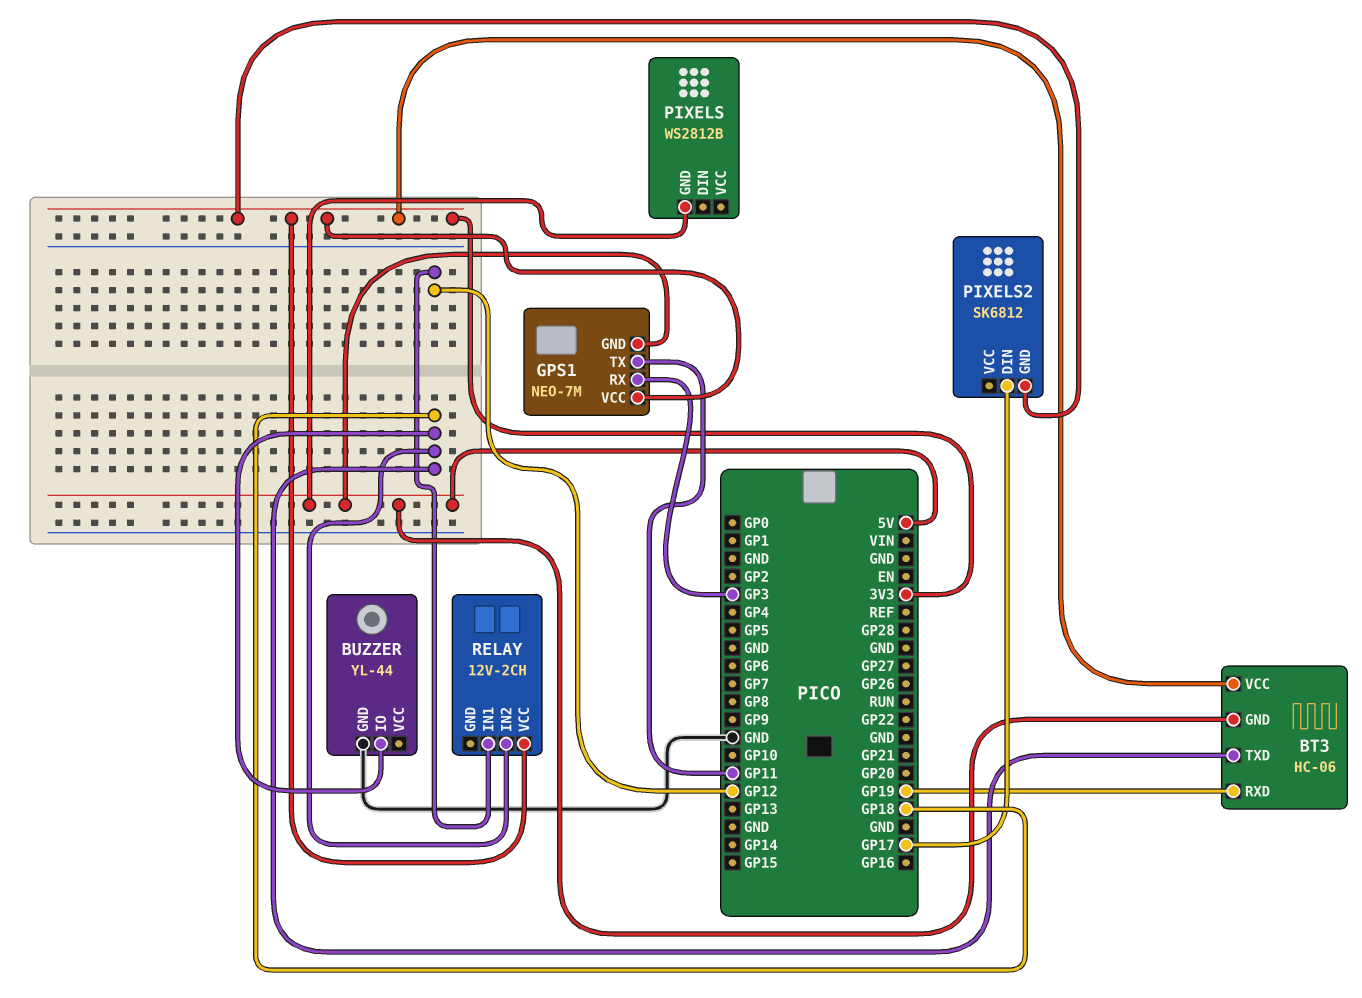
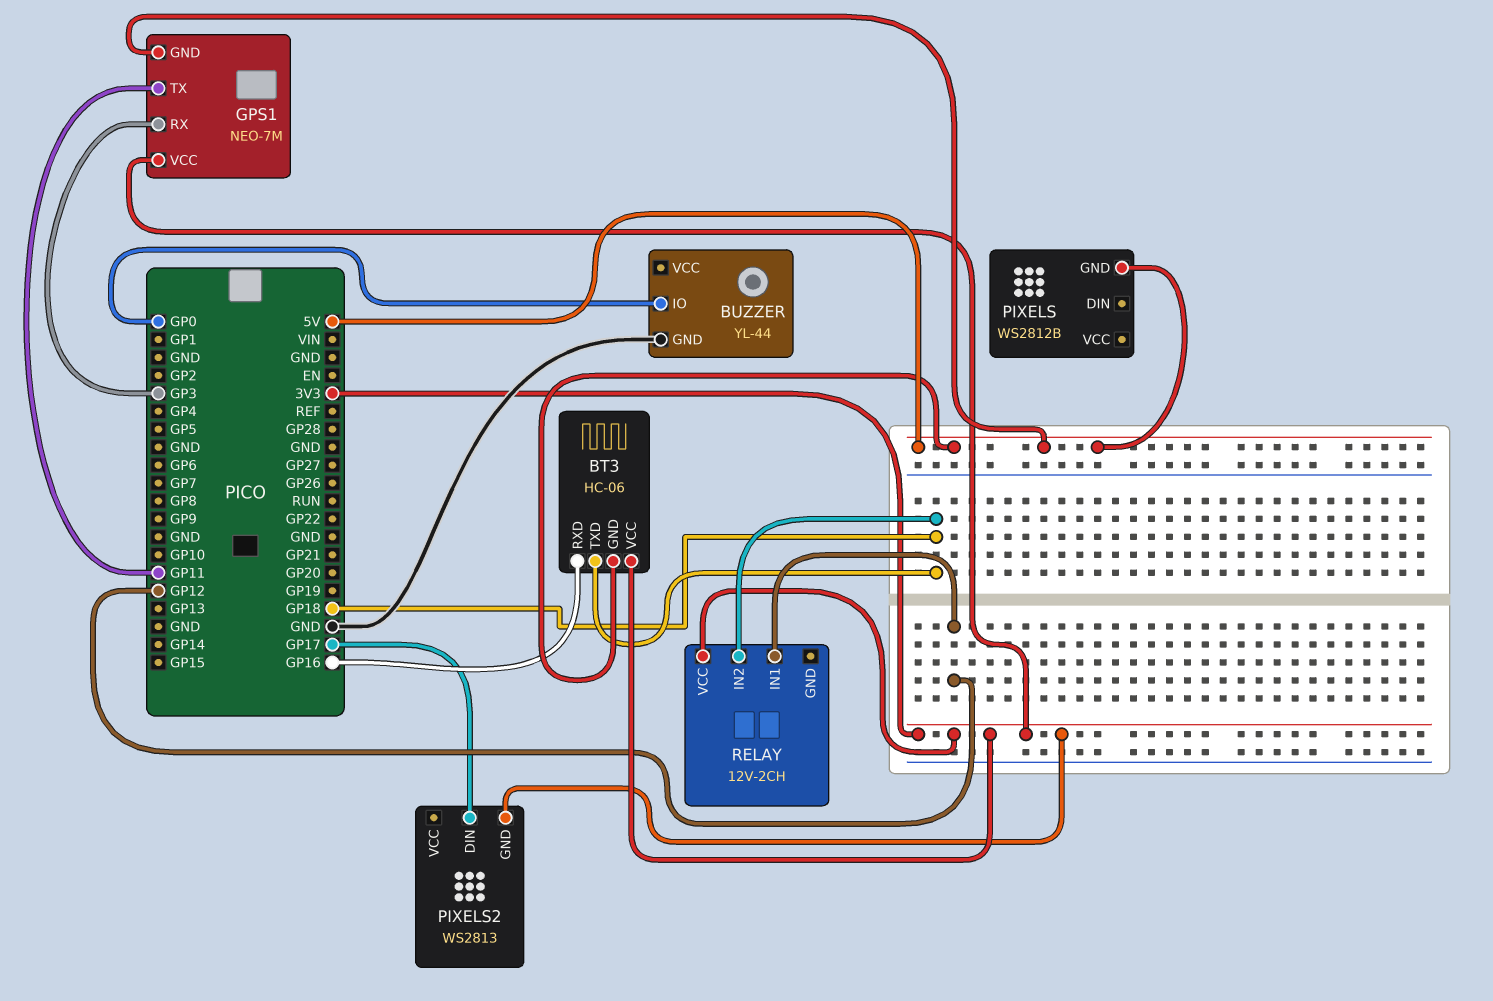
BT3 pin RXD: GP19 -> GP16
BUZZER pin IO: GP18 -> GP0
PIXELS2: SK6812 -> WS2813

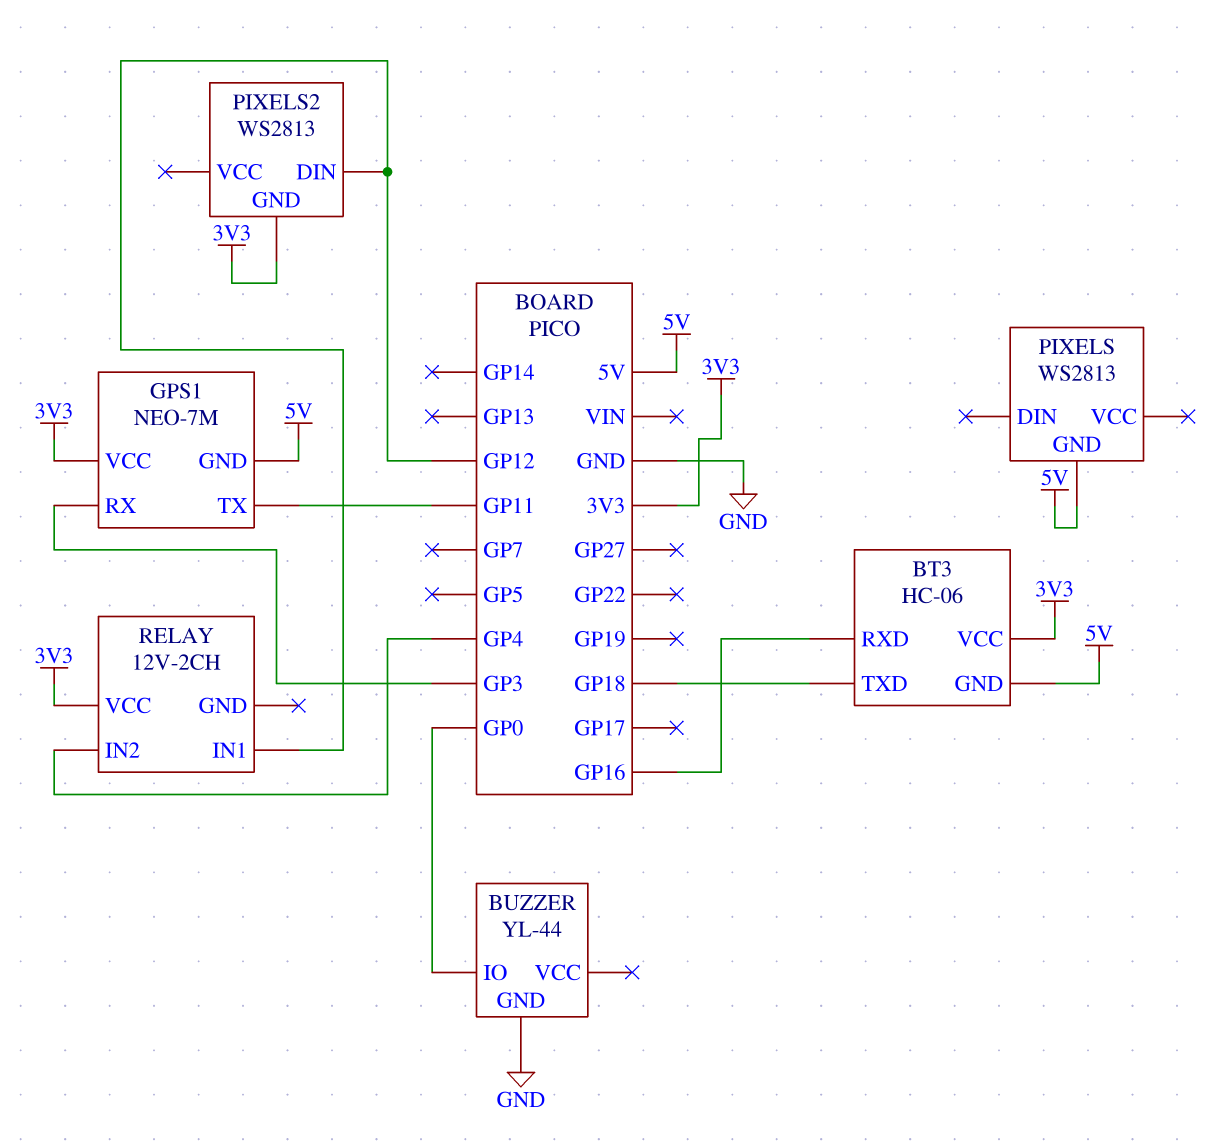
PIXELS: WS2812B -> WS2813
PIXELS2 pin DIN: GP17 -> GP12
RELAY pin IN2: GP18 -> GP4

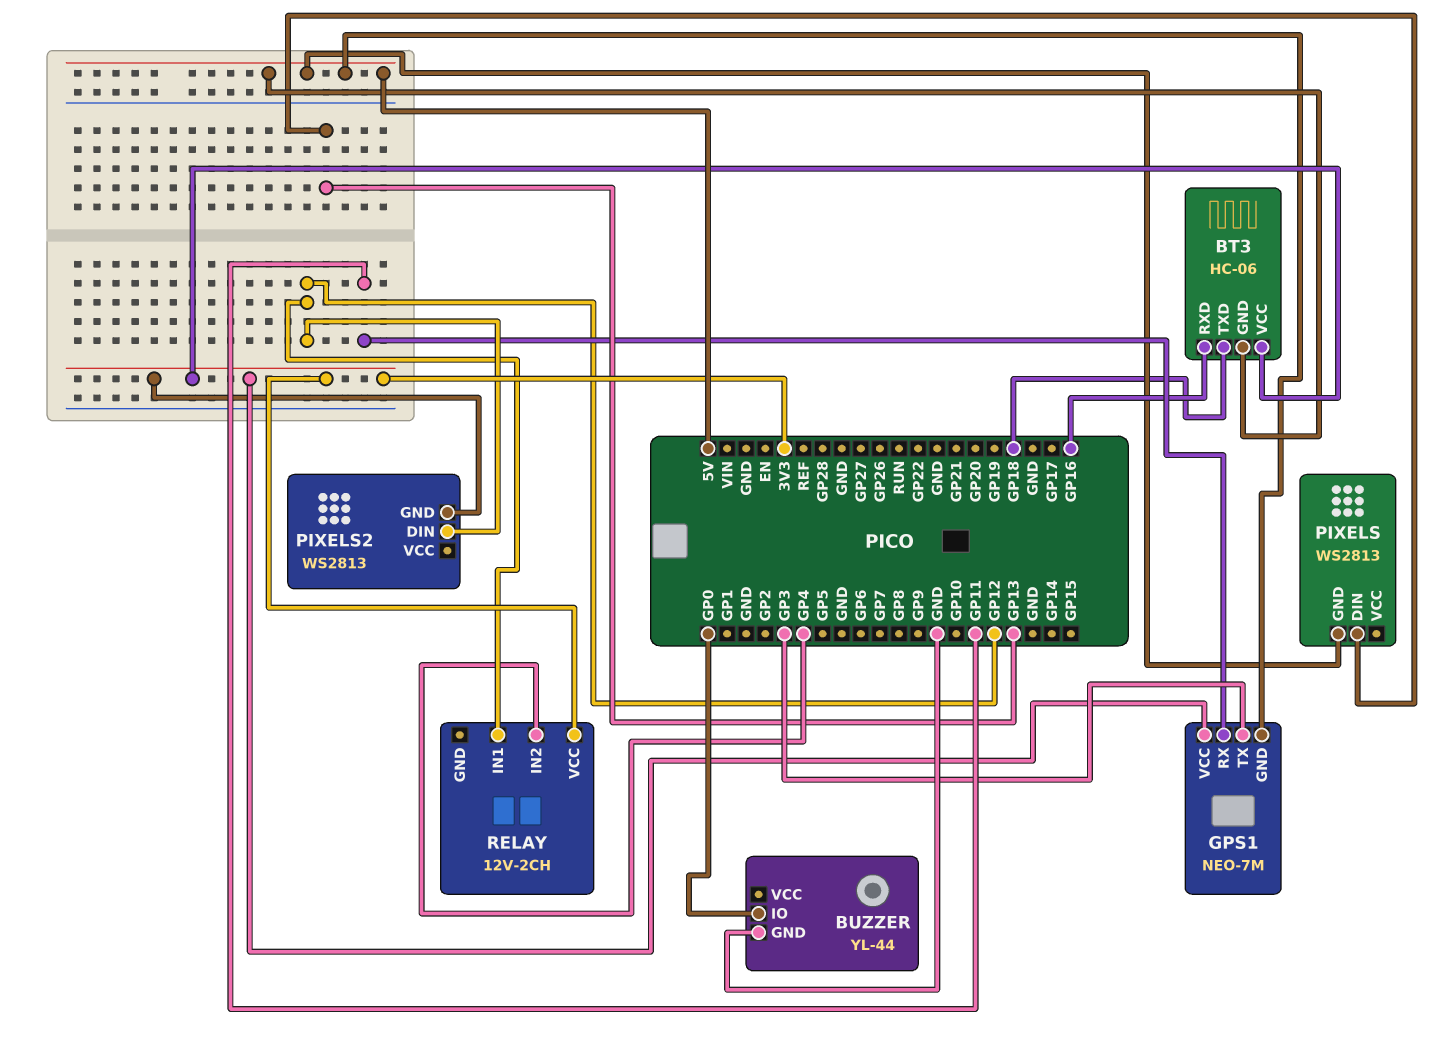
GPS1 pin RX: GP3 -> GP11
GPS1 pin TX: GP11 -> GP3
PIXELS pin DIN: none -> GP13

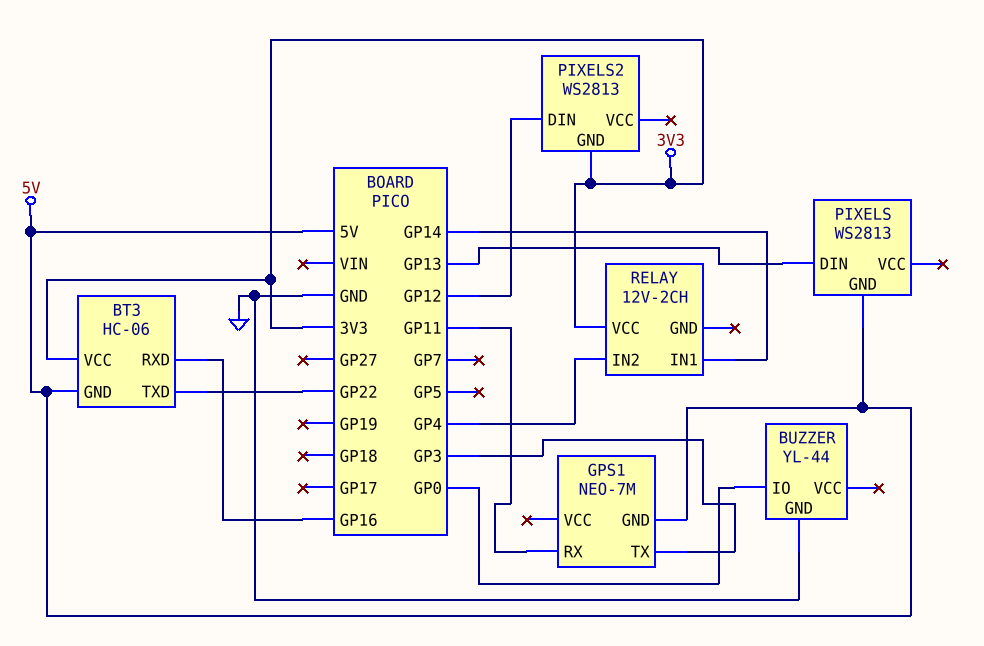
BT3 pin TXD: GP18 -> GP22
GPS1 pin VCC: 3V3 -> none
RELAY pin IN1: GP12 -> GP14

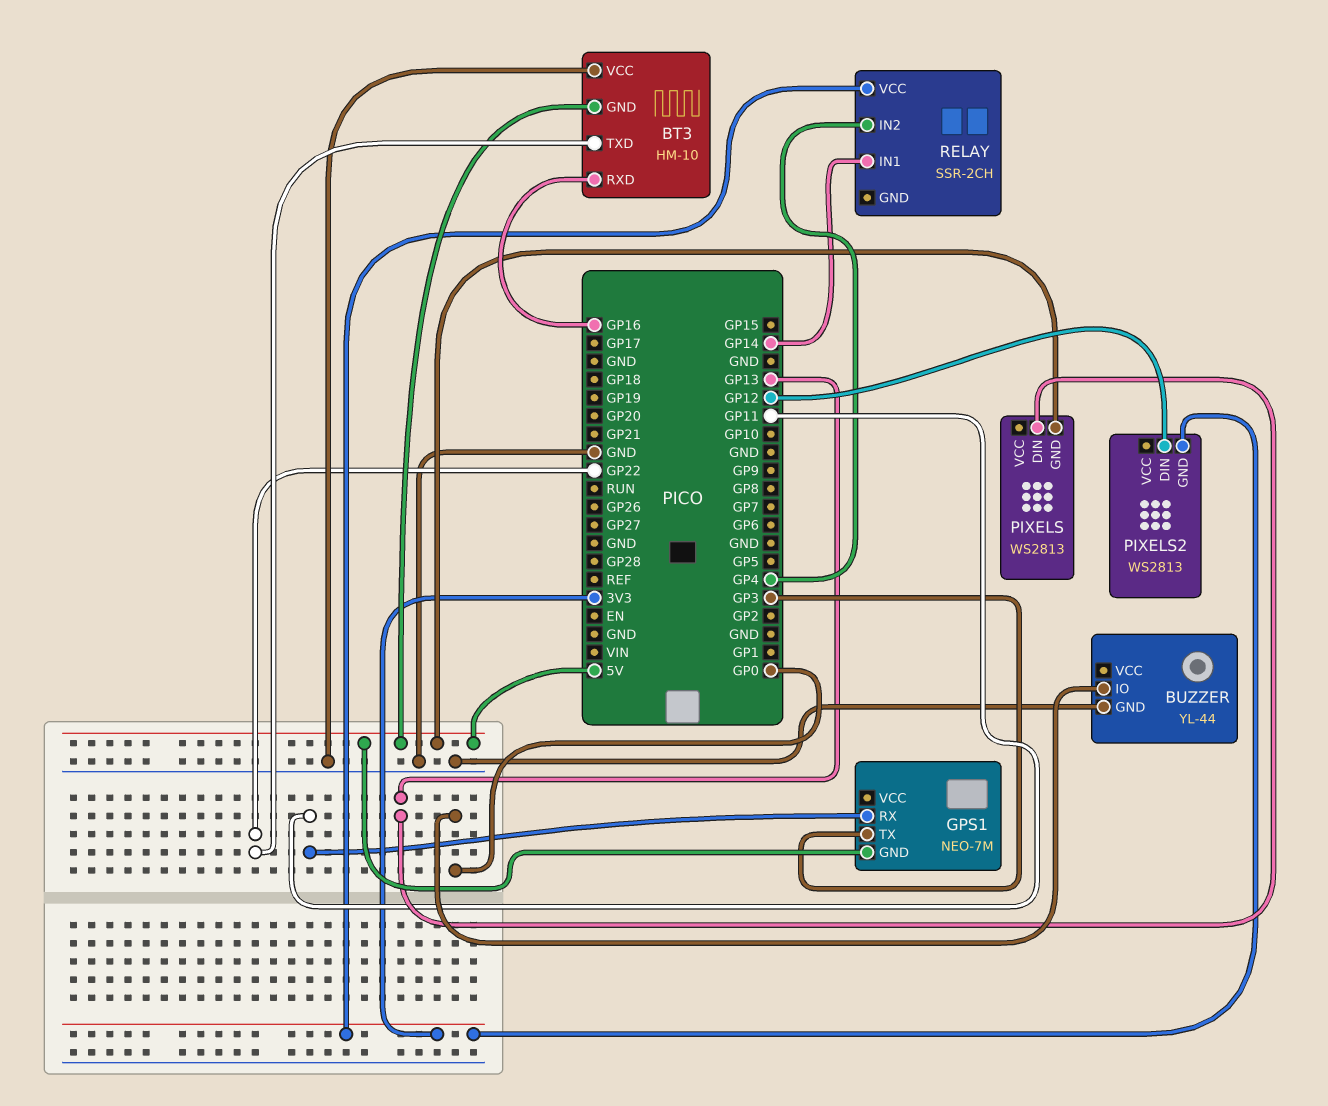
BT3: HC-06 -> HM-10
BT3 pin VCC: 3V3 -> GND
RELAY: 12V-2CH -> SSR-2CH

